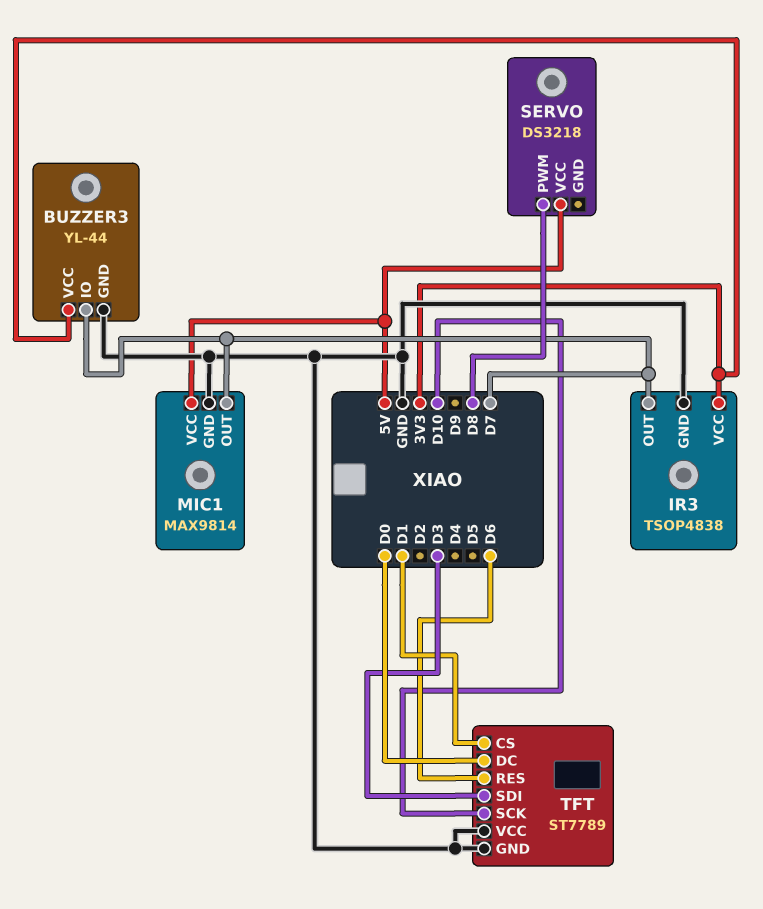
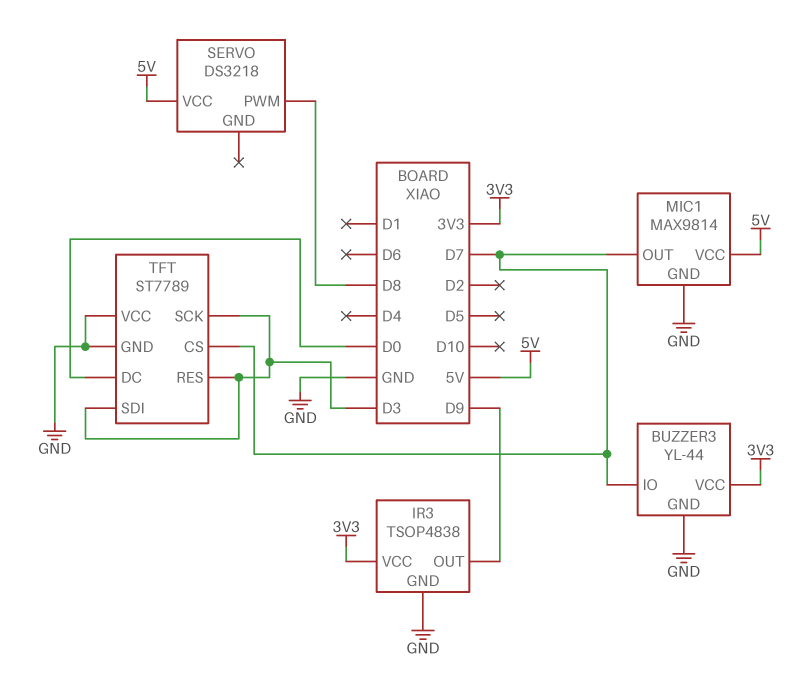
IR3 pin OUT: D7 -> D9
TFT pin CS: D1 -> D7
TFT pin RES: D6 -> D3
TFT pin SCK: D10 -> D3

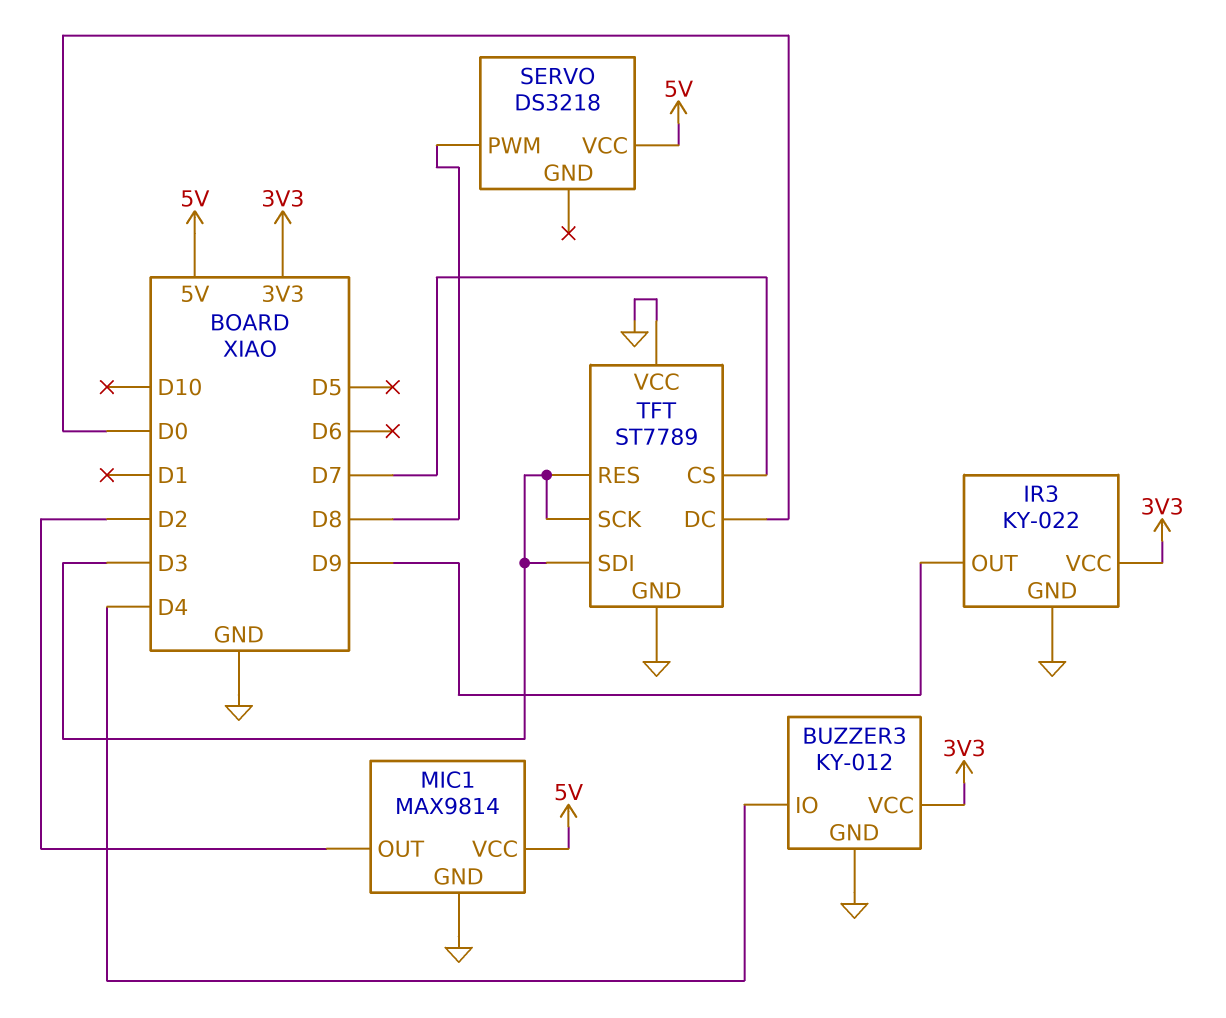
BUZZER3: YL-44 -> KY-012
BUZZER3 pin IO: D7 -> D4
IR3: TSOP4838 -> KY-022
MIC1 pin OUT: D7 -> D2

